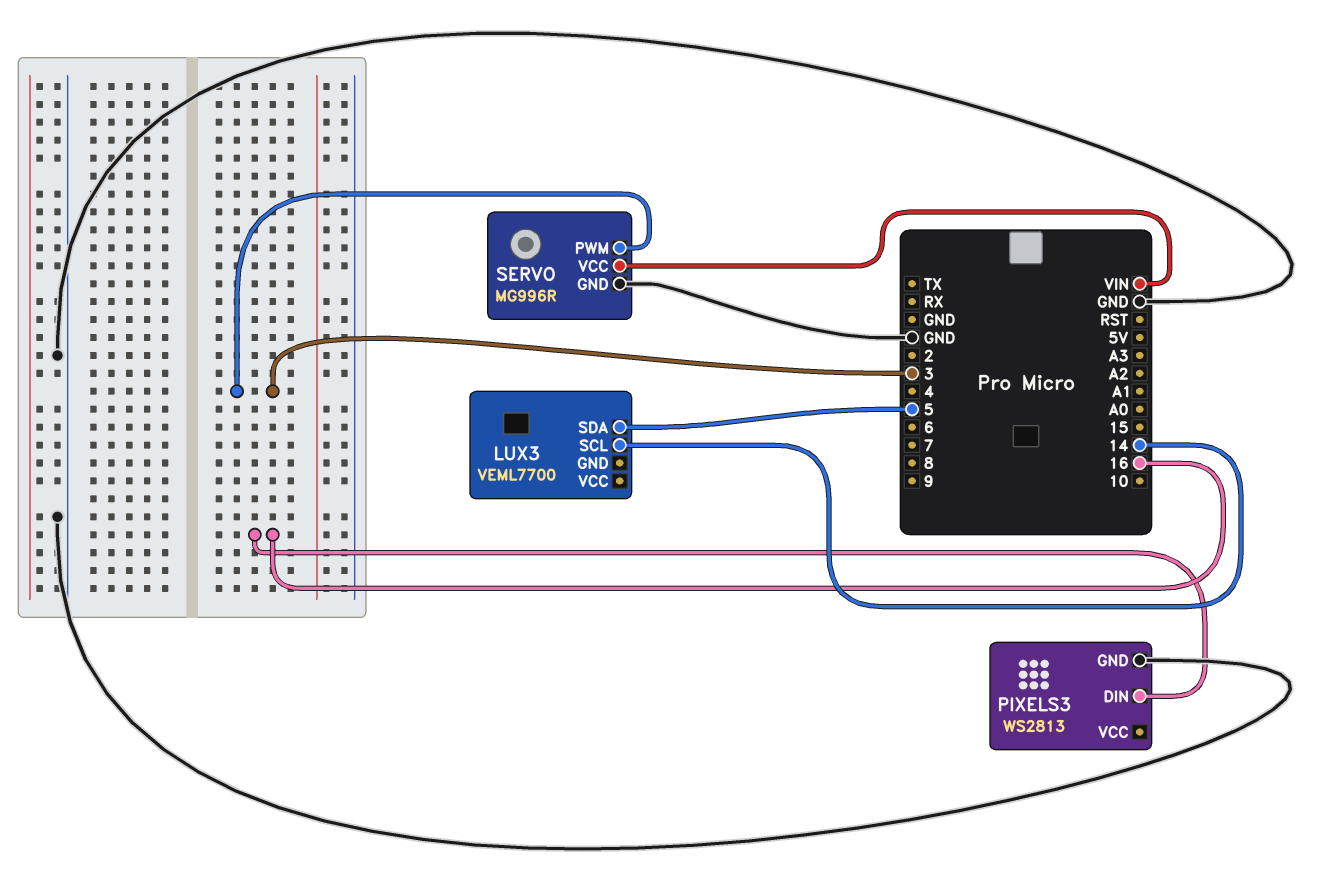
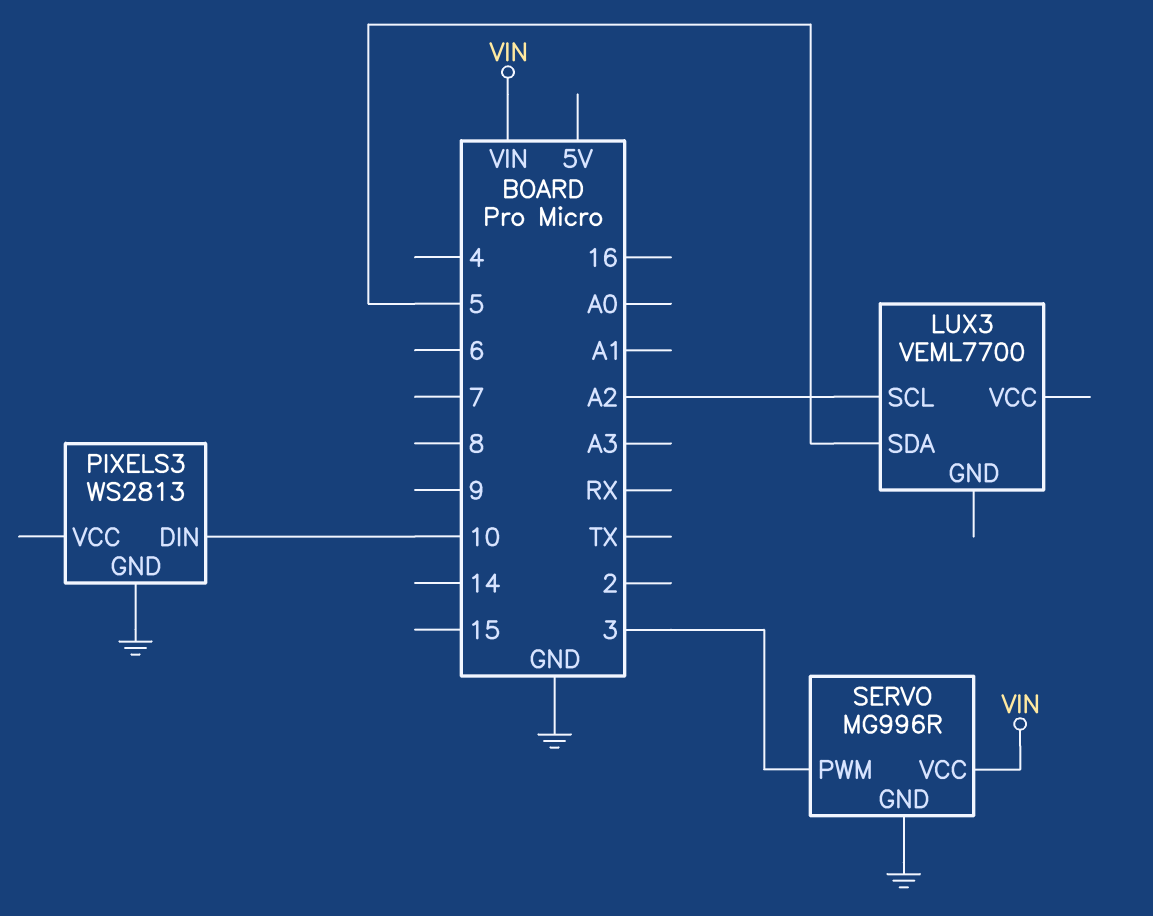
LUX3 pin SCL: 14 -> A2
PIXELS3 pin DIN: 16 -> 10

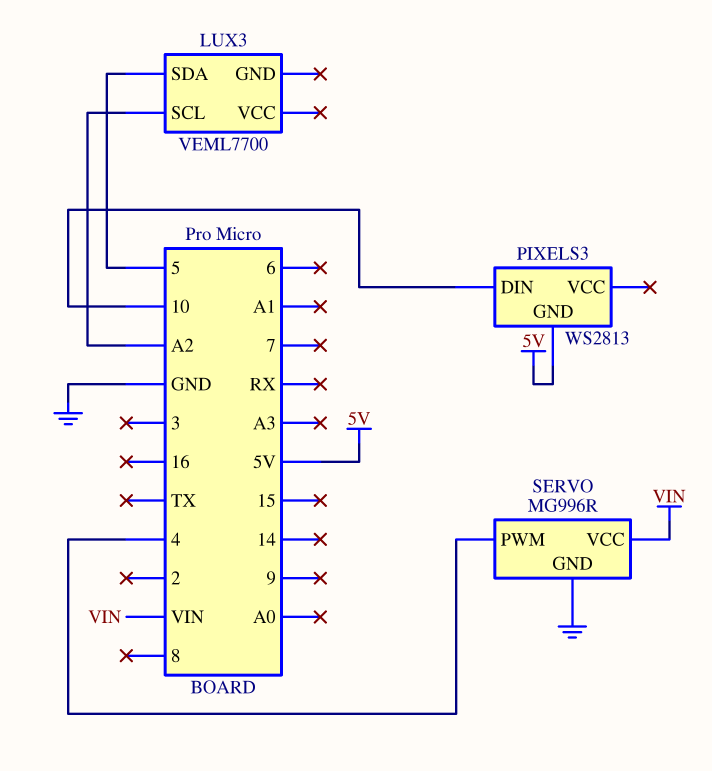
PIXELS3 pin GND: GND -> 5V
SERVO pin PWM: 3 -> 4

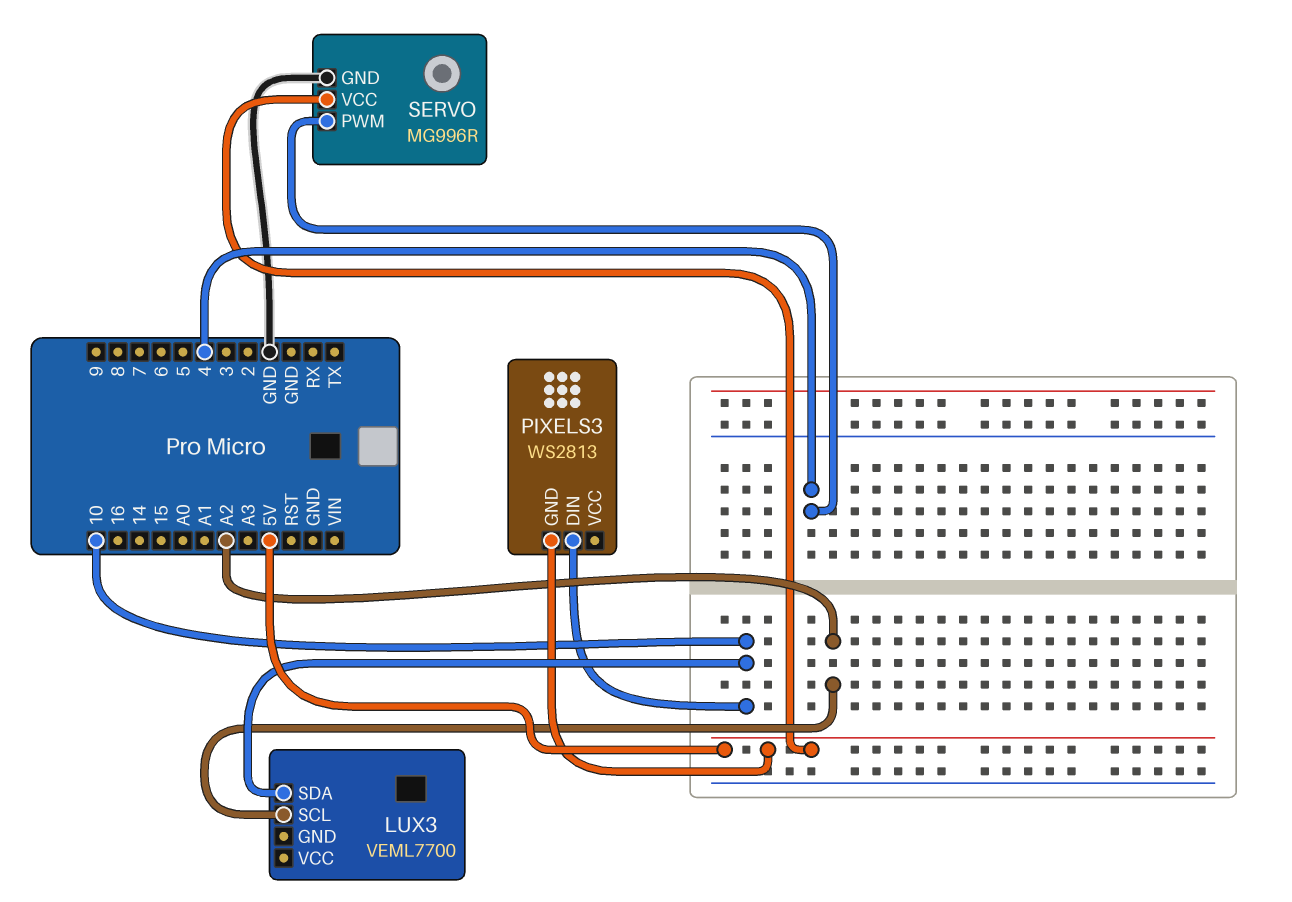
LUX3 pin SDA: 5 -> 10
SERVO pin VCC: VIN -> 5V

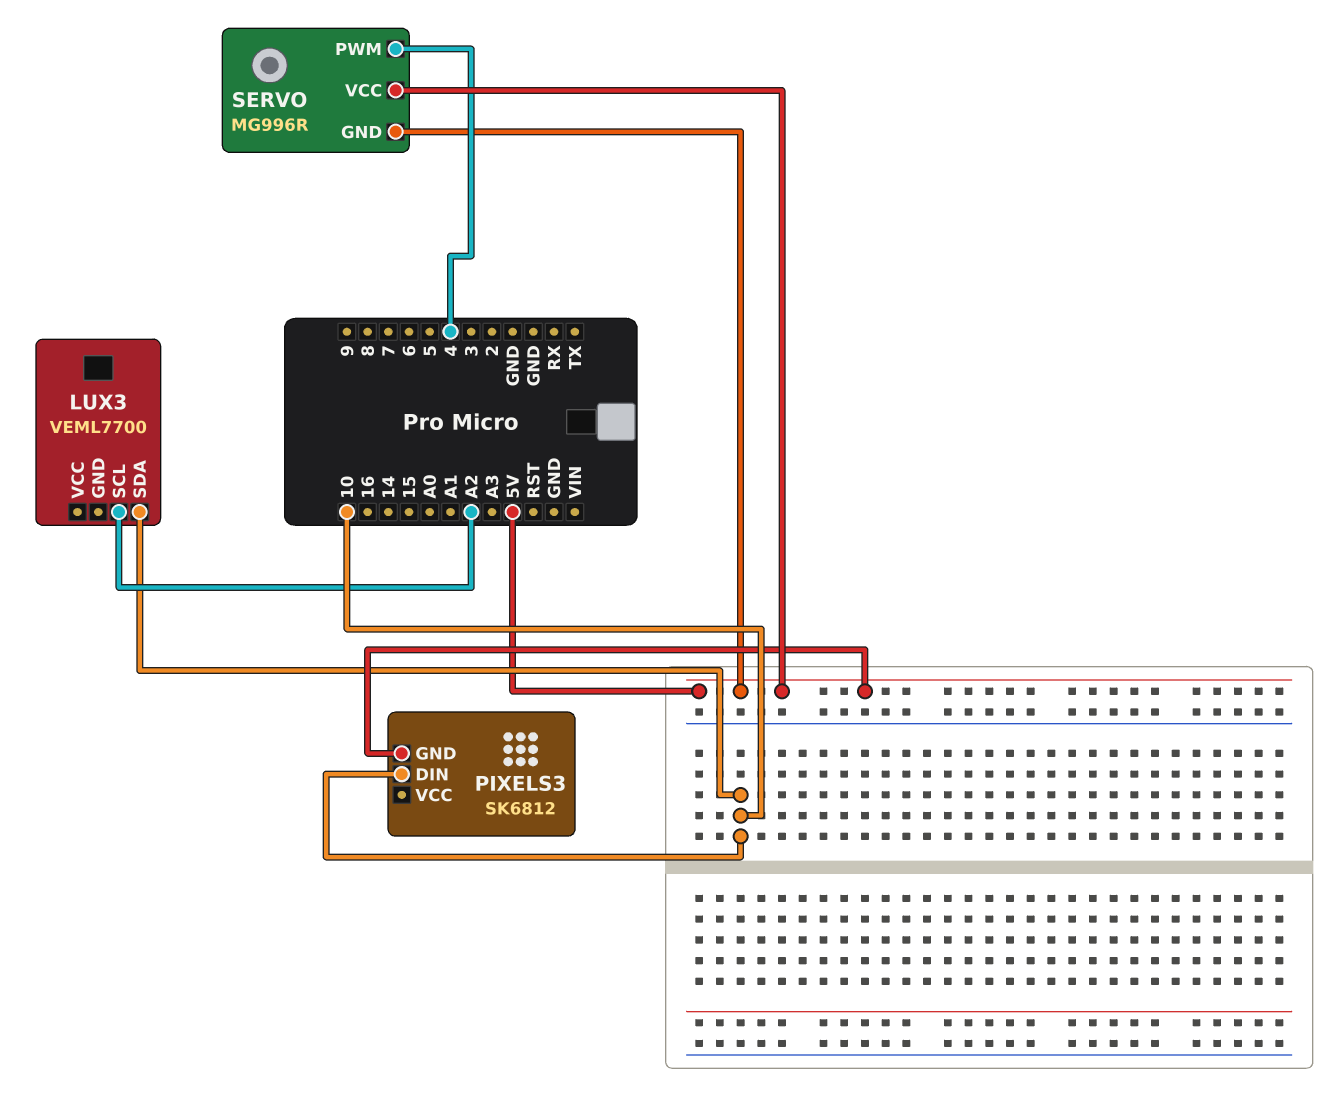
PIXELS3: WS2813 -> SK6812
SERVO pin GND: GND -> 5V

